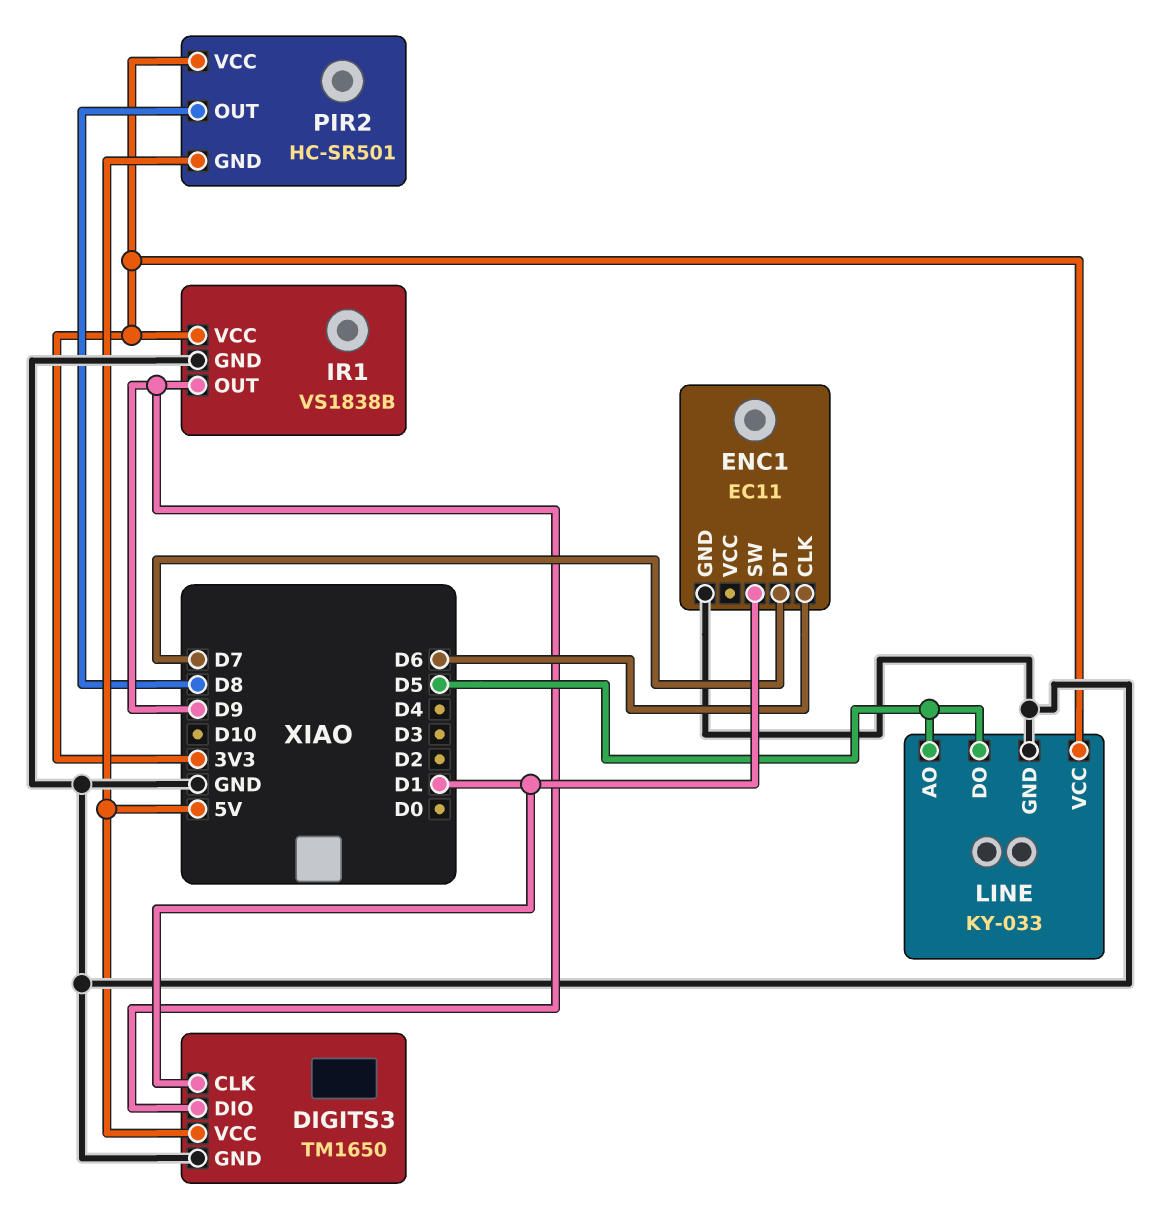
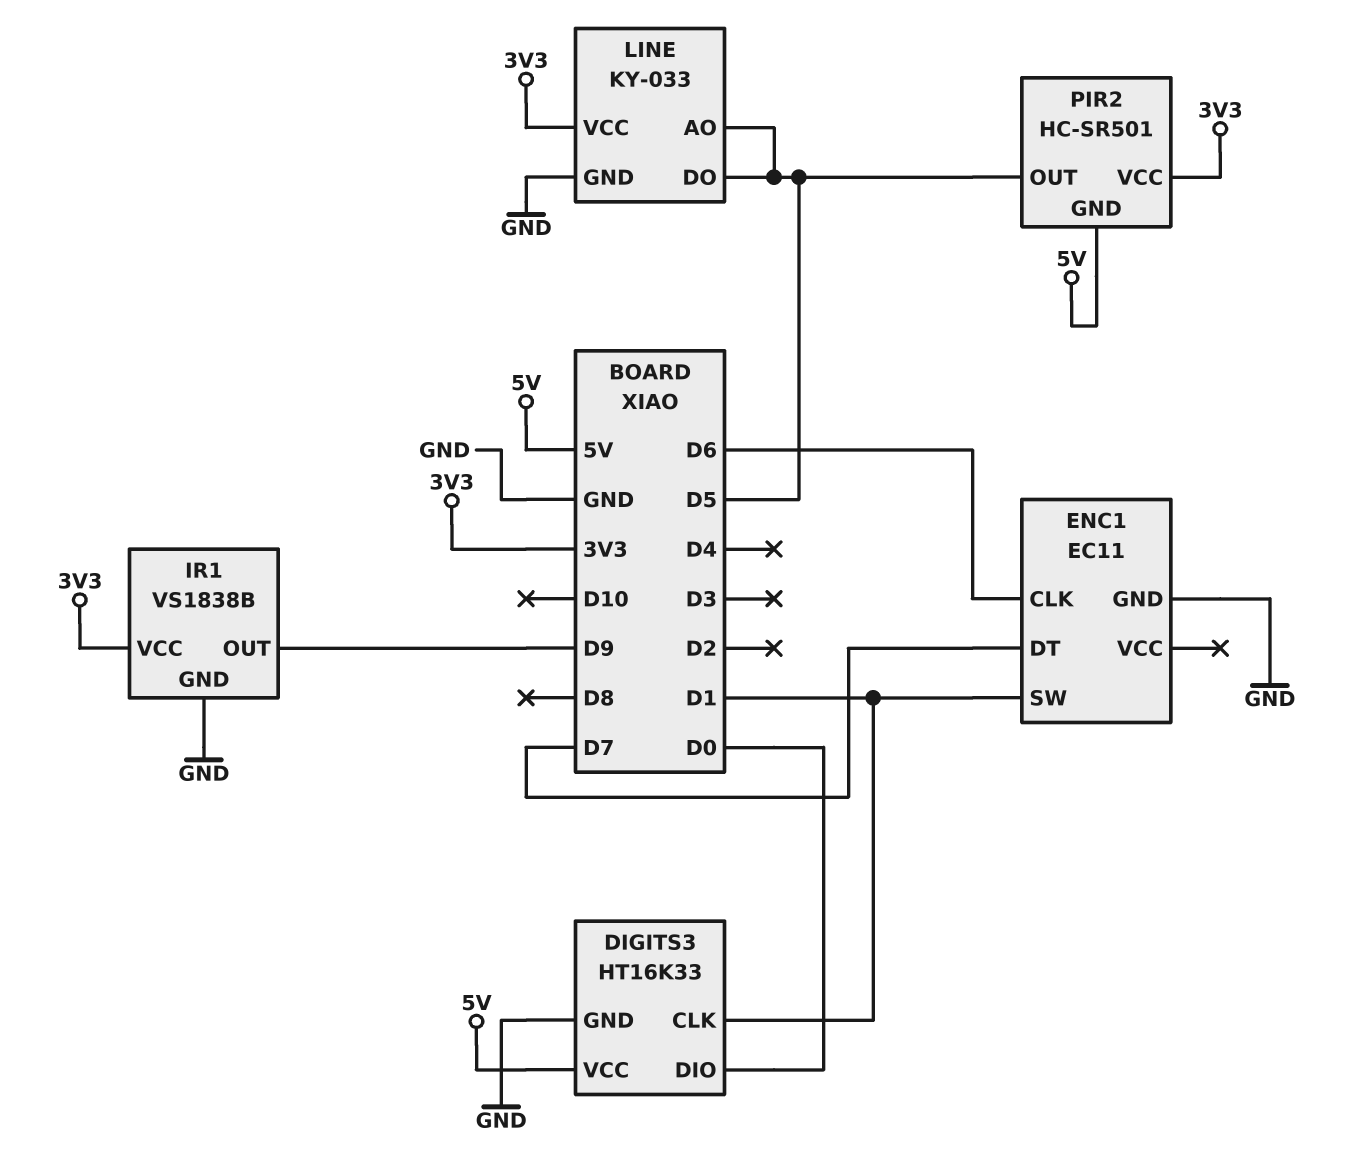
DIGITS3: TM1650 -> HT16K33
DIGITS3 pin DIO: D9 -> D0
PIR2 pin OUT: D8 -> D5

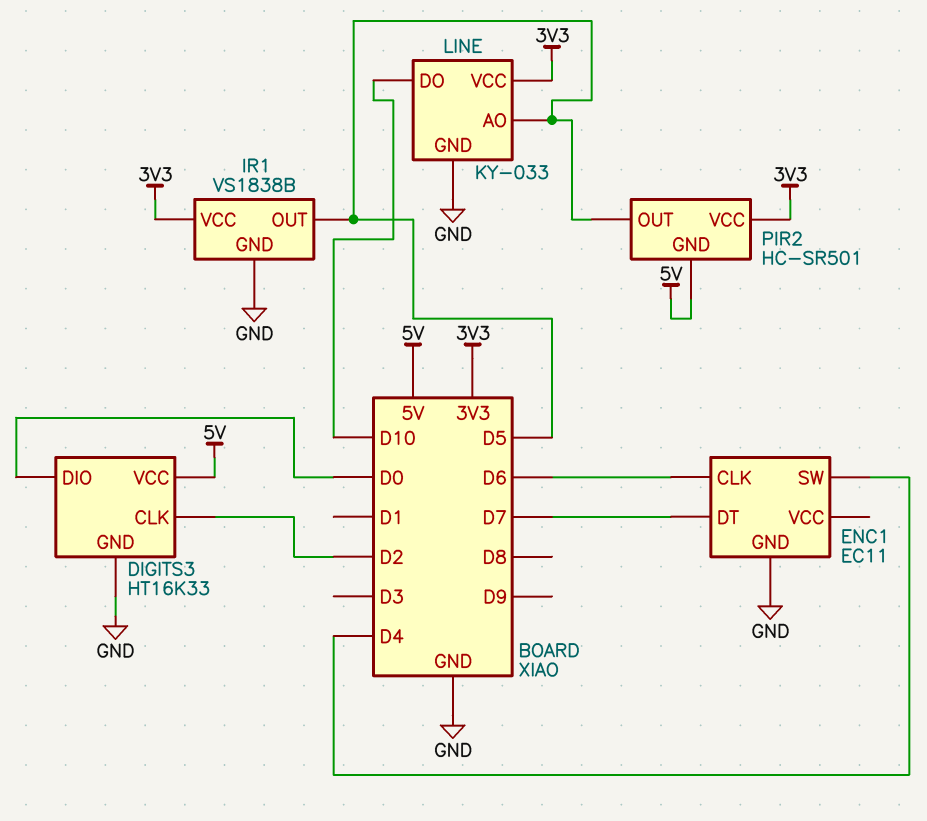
DIGITS3 pin CLK: D1 -> D2
ENC1 pin SW: D1 -> D4
IR1 pin OUT: D9 -> D5
LINE pin DO: D5 -> D10

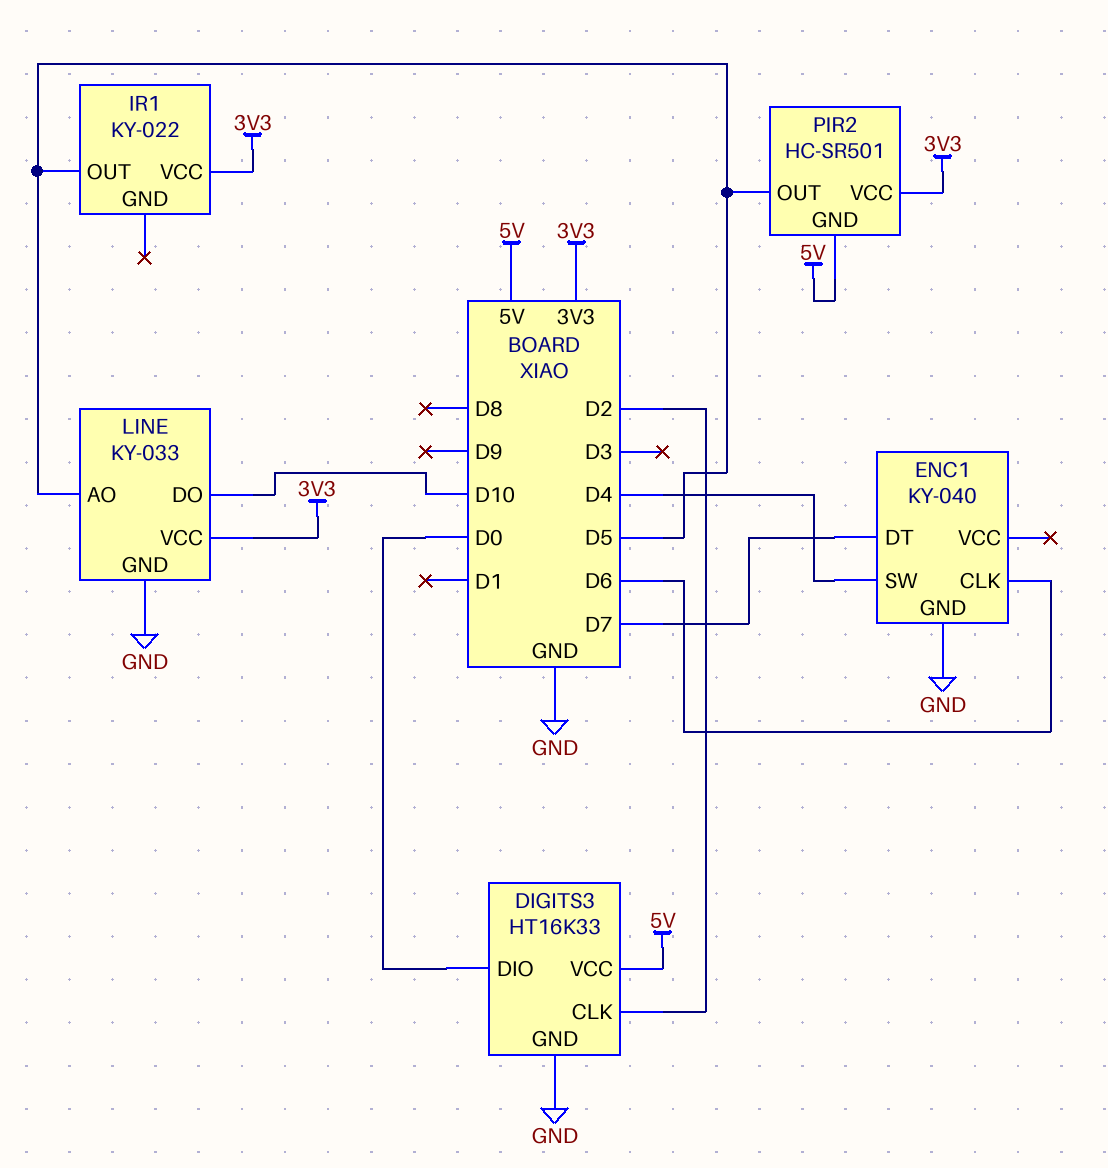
ENC1: EC11 -> KY-040
IR1: VS1838B -> KY-022
IR1 pin GND: GND -> none

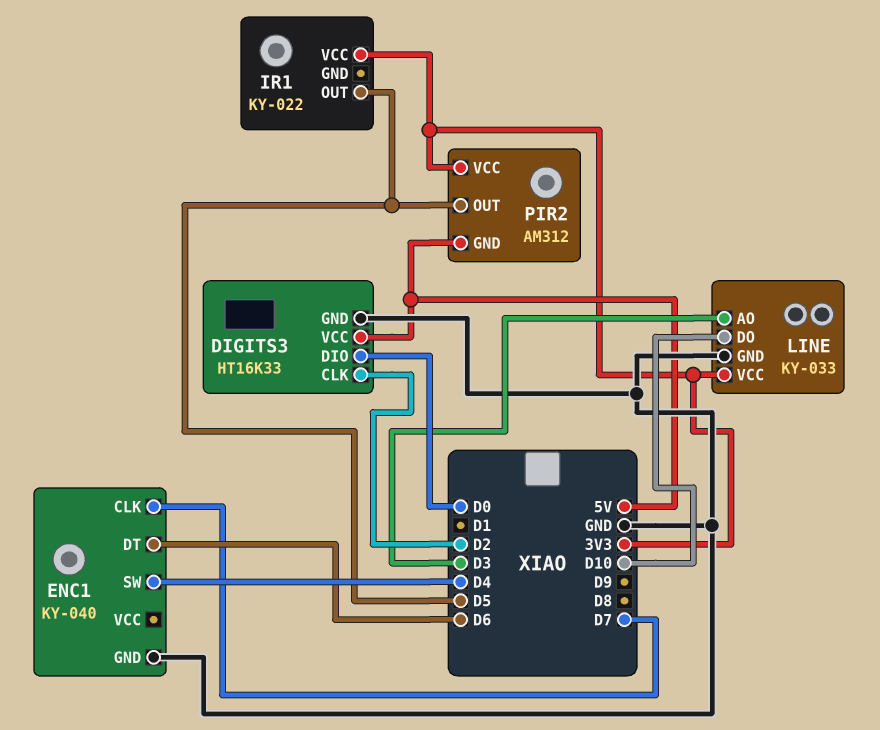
ENC1 pin CLK: D6 -> D7
ENC1 pin DT: D7 -> D6
LINE pin AO: D5 -> D3
PIR2: HC-SR501 -> AM312

